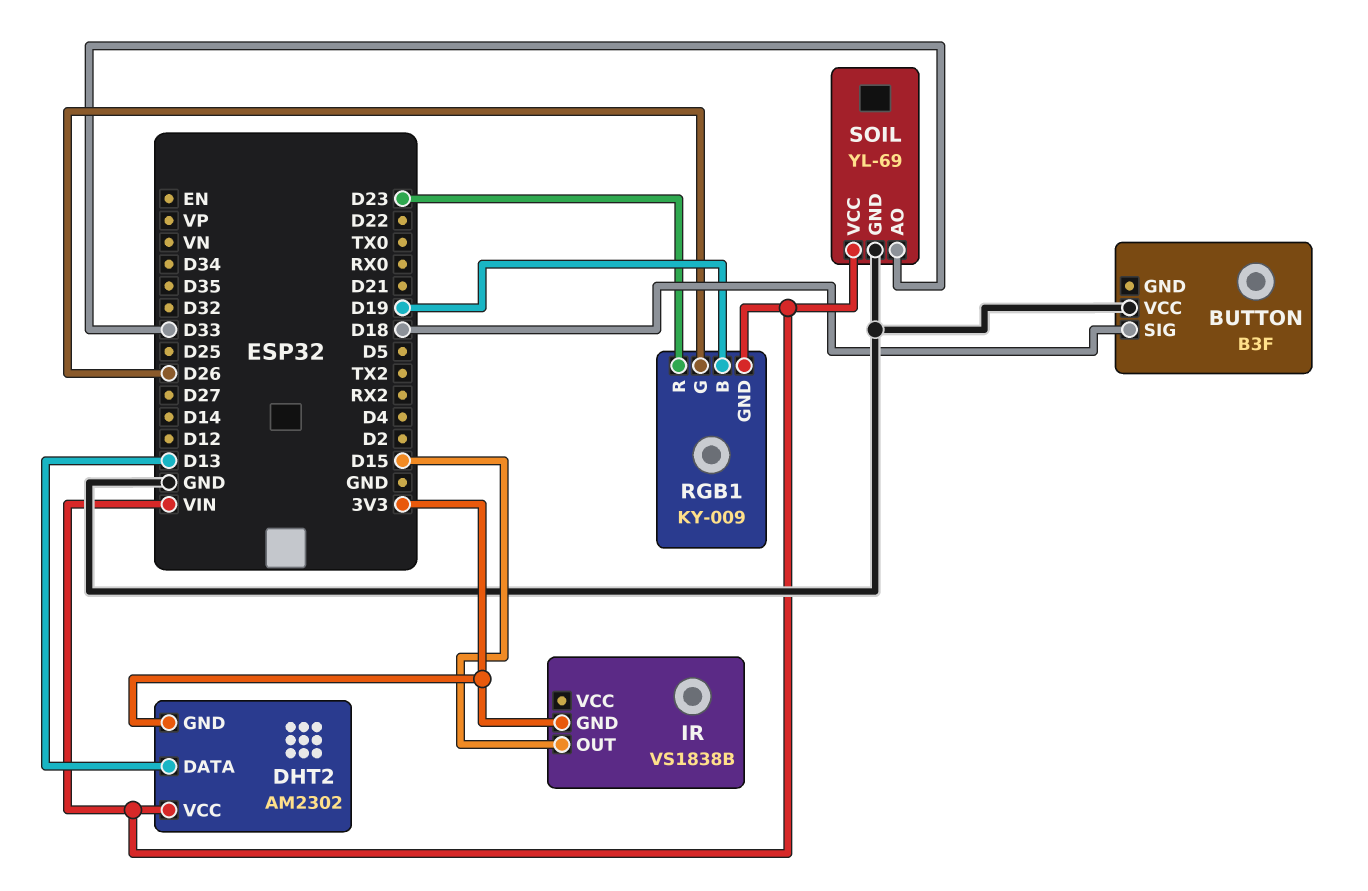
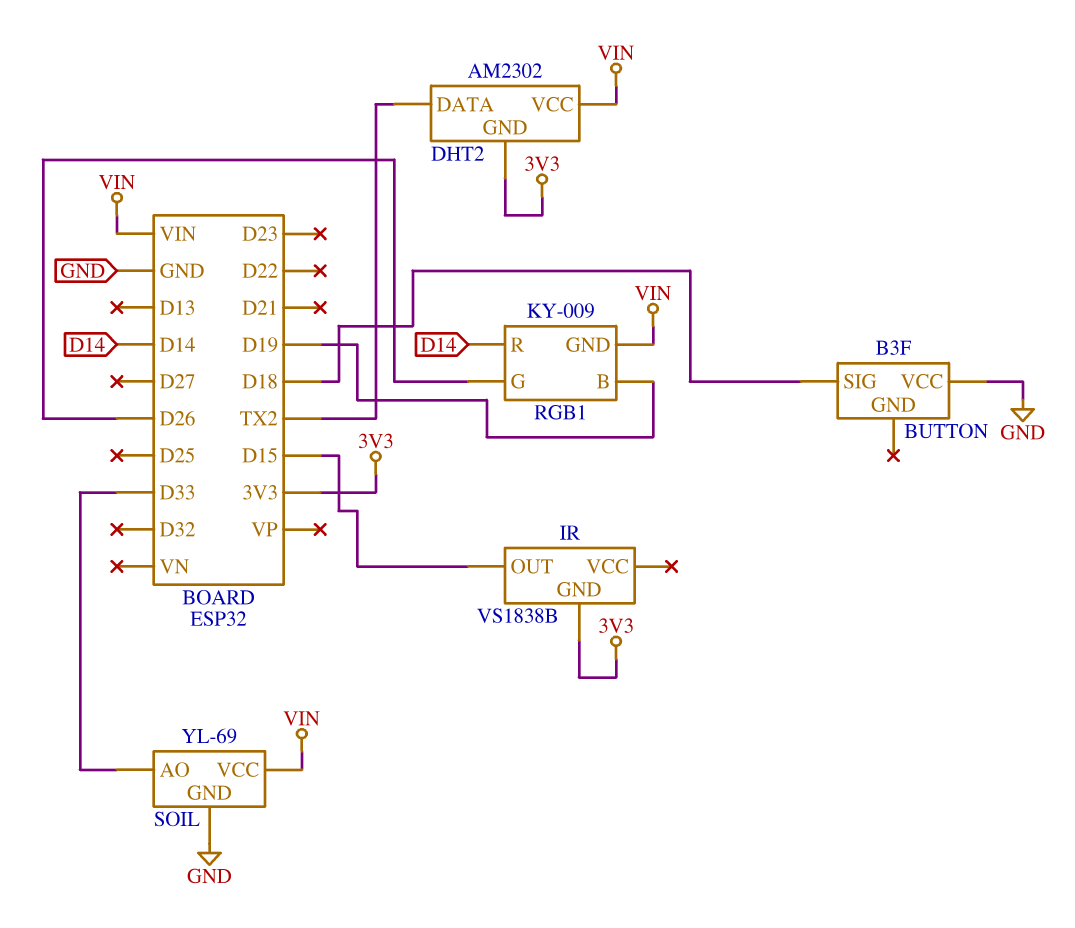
DHT2 pin DATA: D13 -> TX2
RGB1 pin R: D23 -> D14

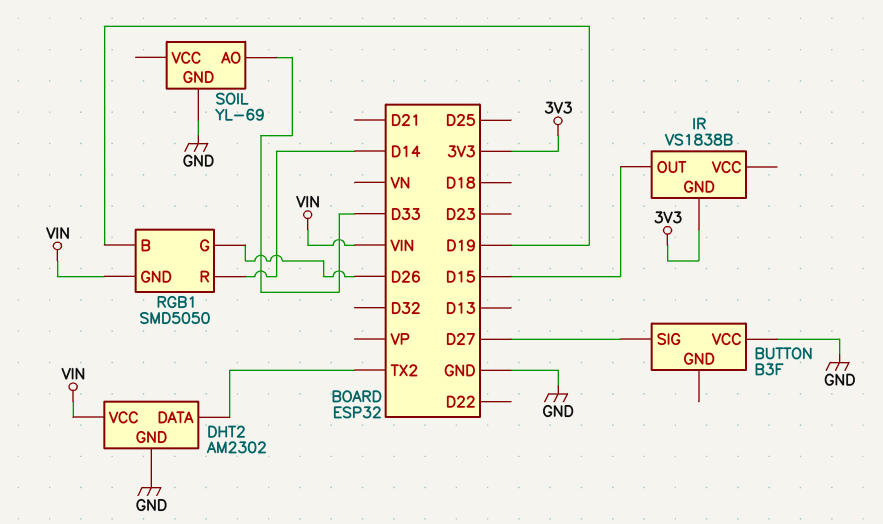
BUTTON pin SIG: D18 -> D27
DHT2 pin GND: 3V3 -> GND
RGB1: KY-009 -> SMD5050
SOIL pin VCC: VIN -> none

